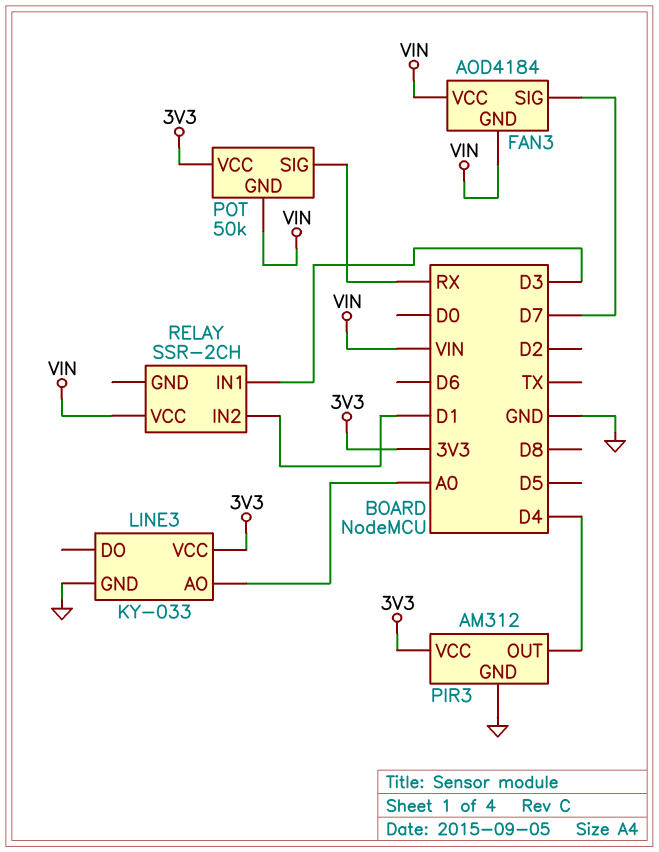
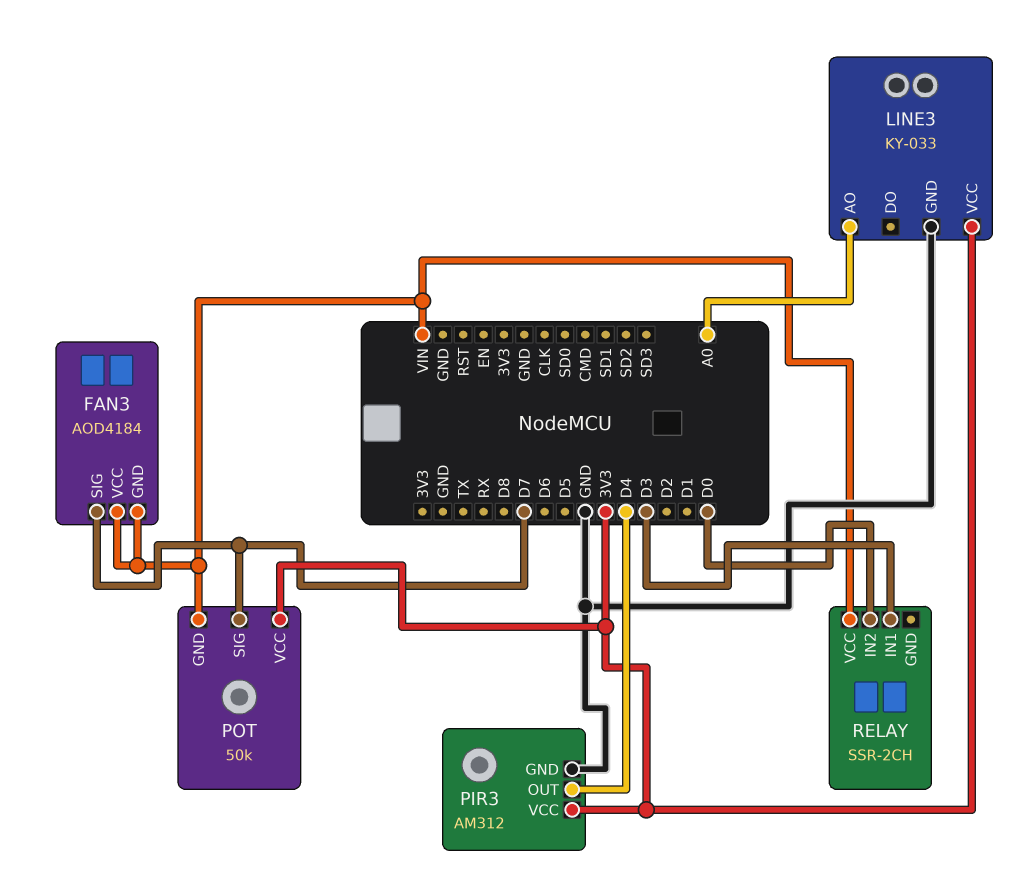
POT pin SIG: RX -> D7
RELAY pin IN2: D1 -> D0

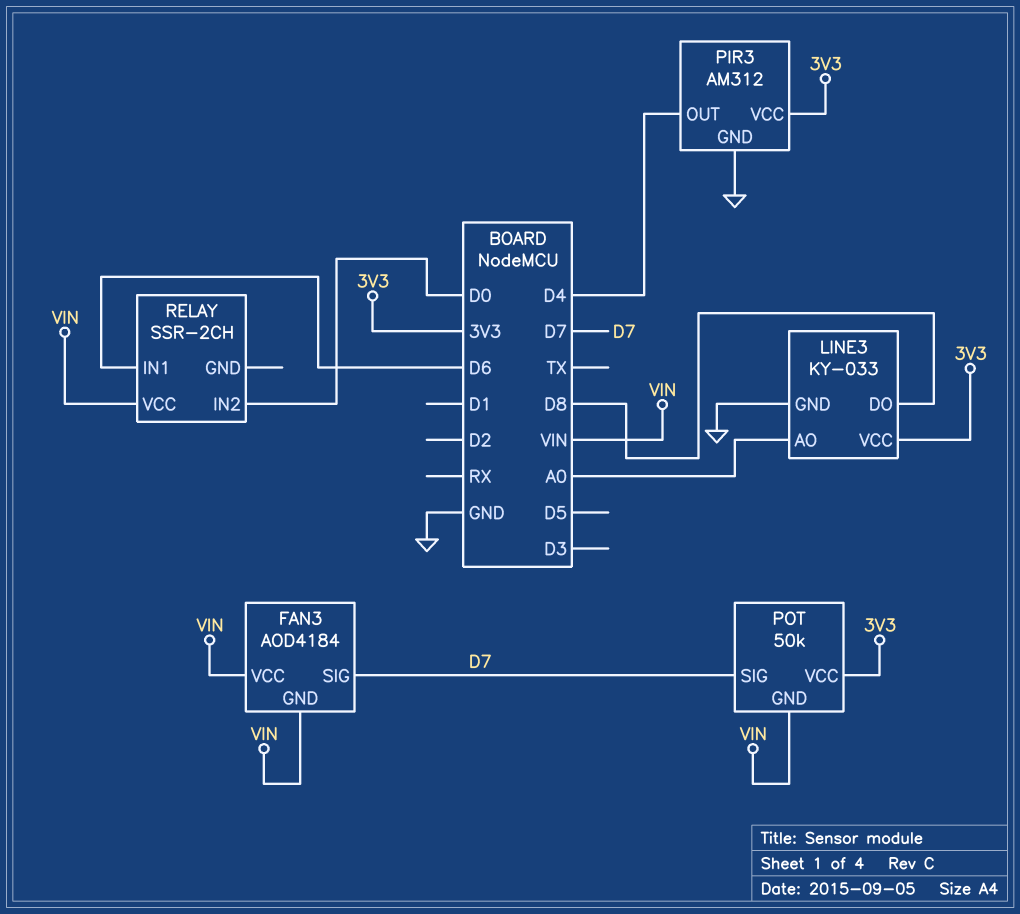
LINE3 pin DO: none -> D8
RELAY pin IN1: D3 -> D6

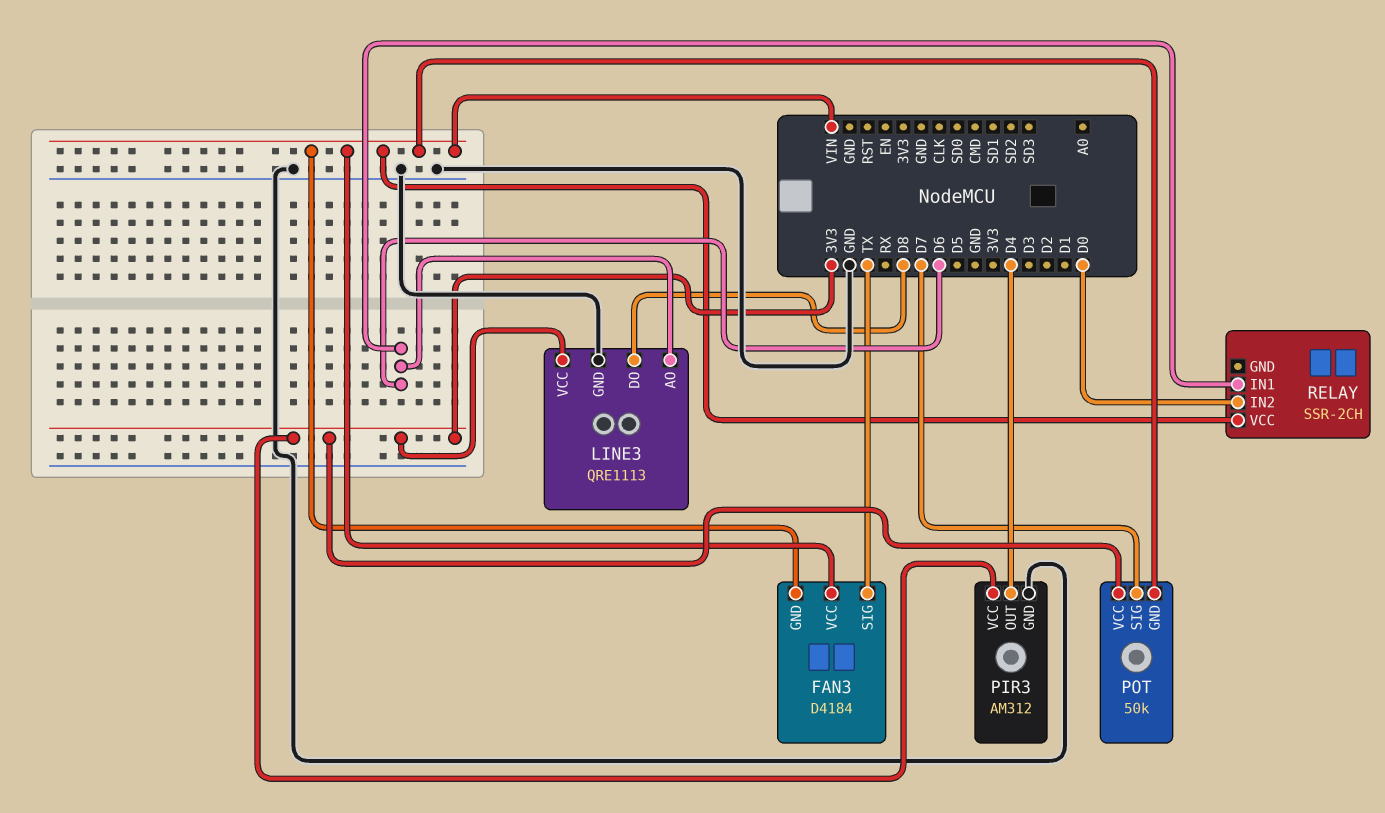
FAN3: AOD4184 -> D4184
FAN3 pin SIG: D7 -> TX
LINE3: KY-033 -> QRE1113
LINE3 pin AO: A0 -> D6

